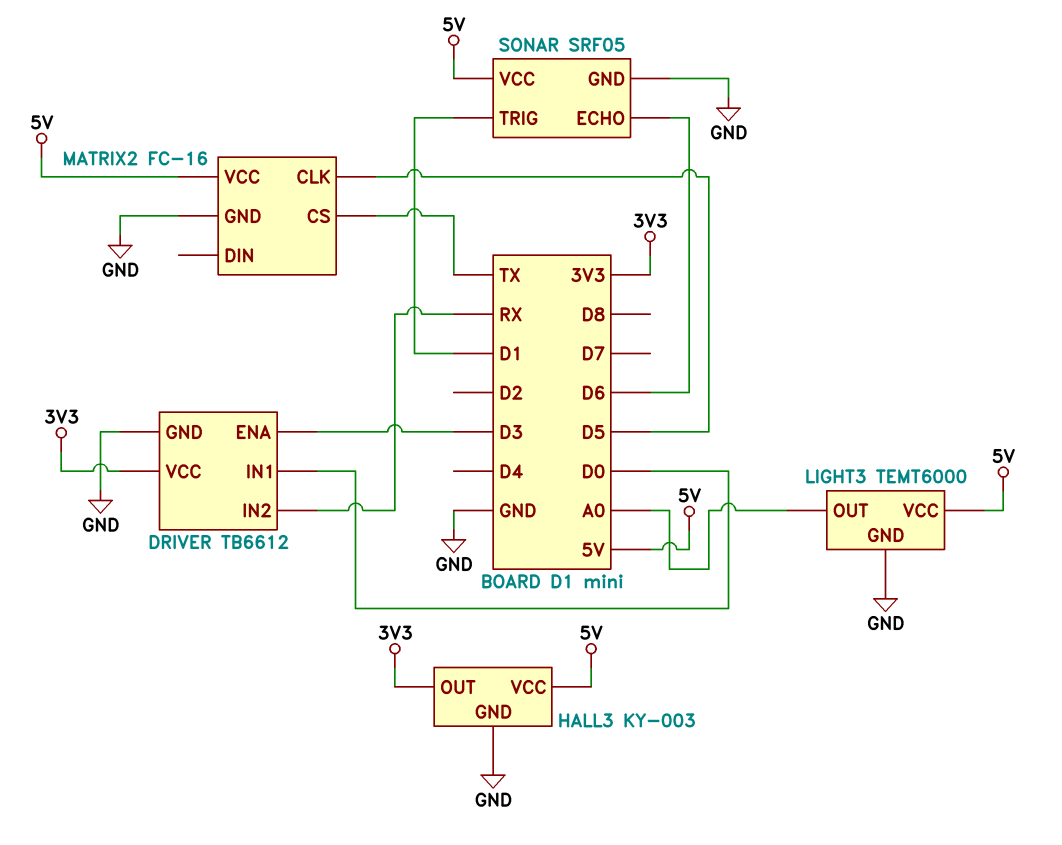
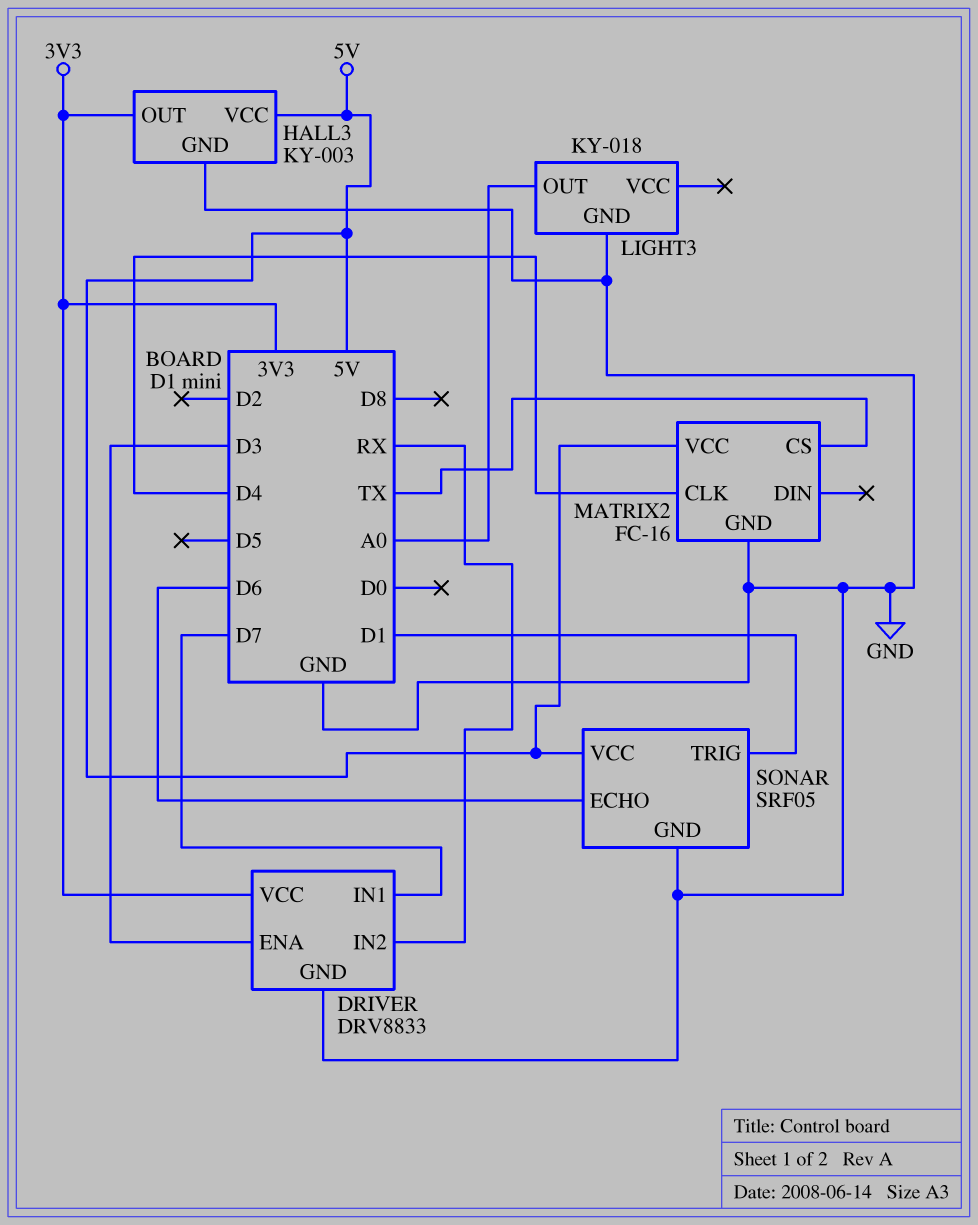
DRIVER: TB6612 -> DRV8833
DRIVER pin IN1: D0 -> D7
LIGHT3: TEMT6000 -> KY-018
LIGHT3 pin VCC: 5V -> none
MATRIX2 pin CLK: D5 -> D4

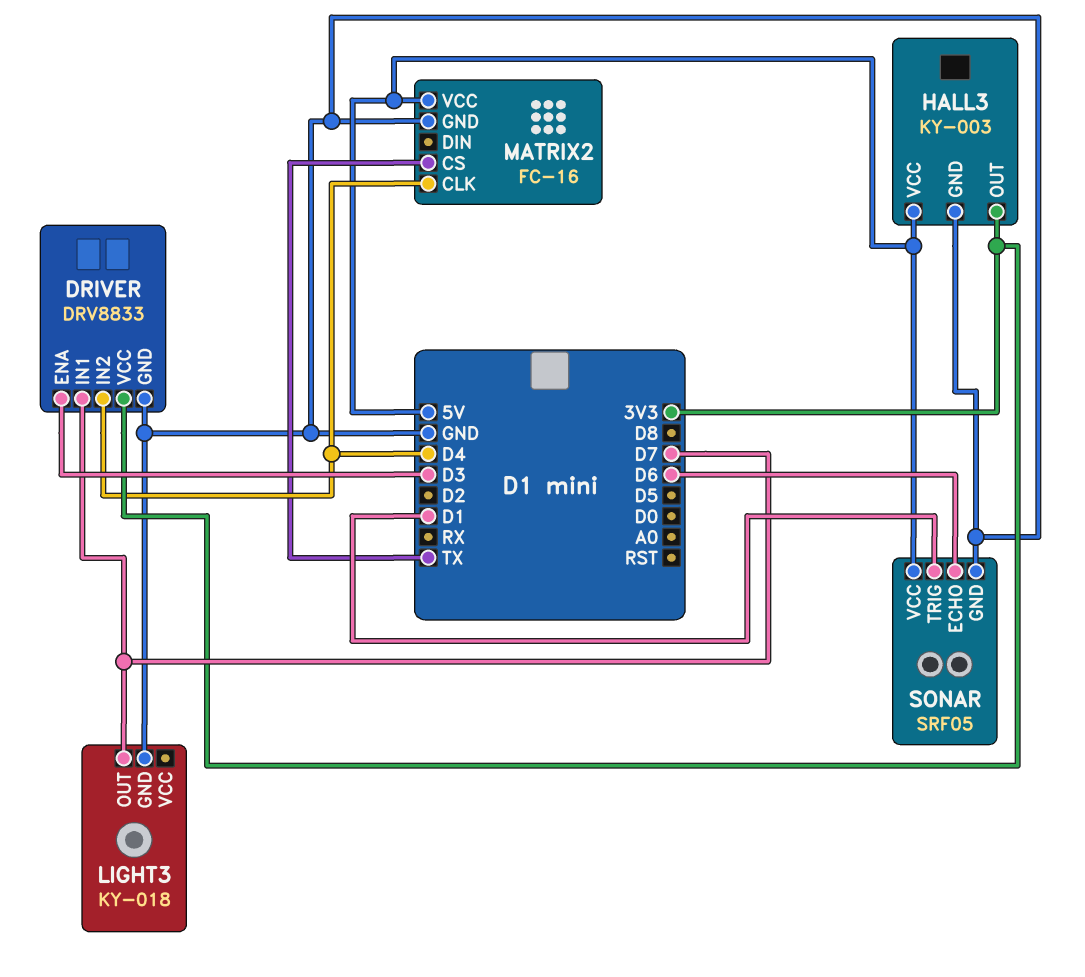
DRIVER pin IN2: RX -> D4
LIGHT3 pin OUT: A0 -> D7

